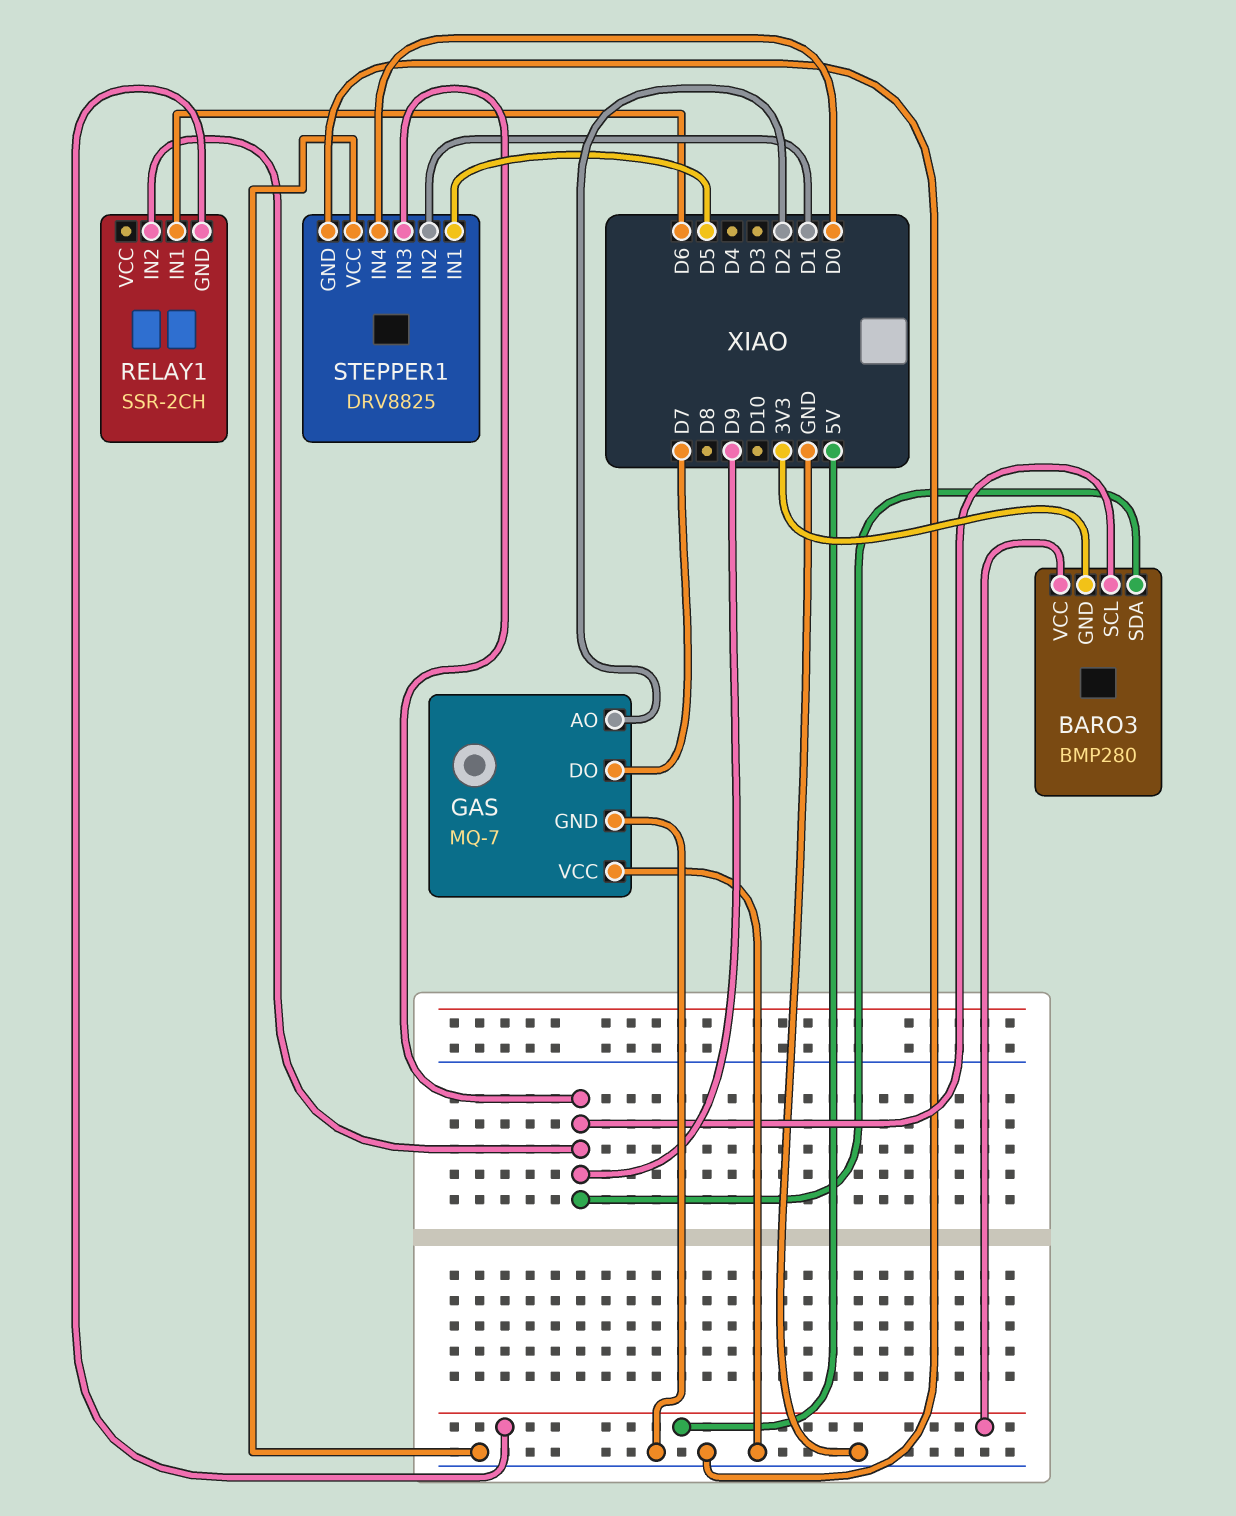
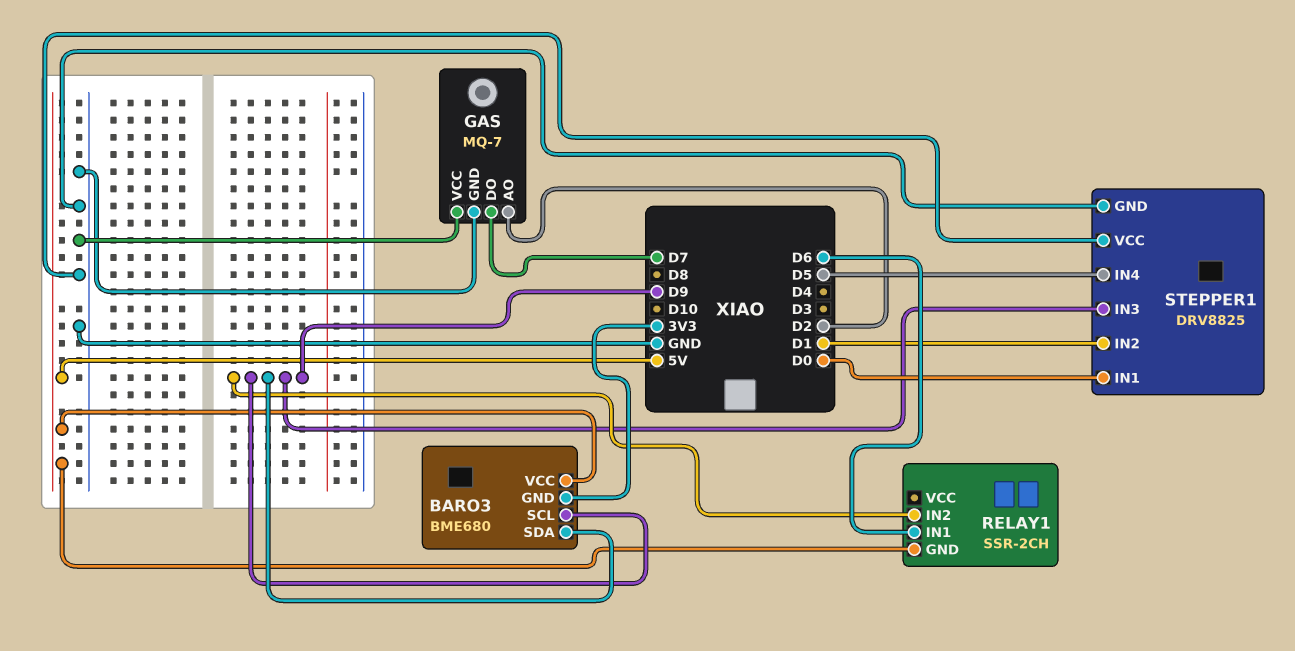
BARO3: BMP280 -> BME680
STEPPER1 pin IN1: D5 -> D0
STEPPER1 pin IN4: D0 -> D5

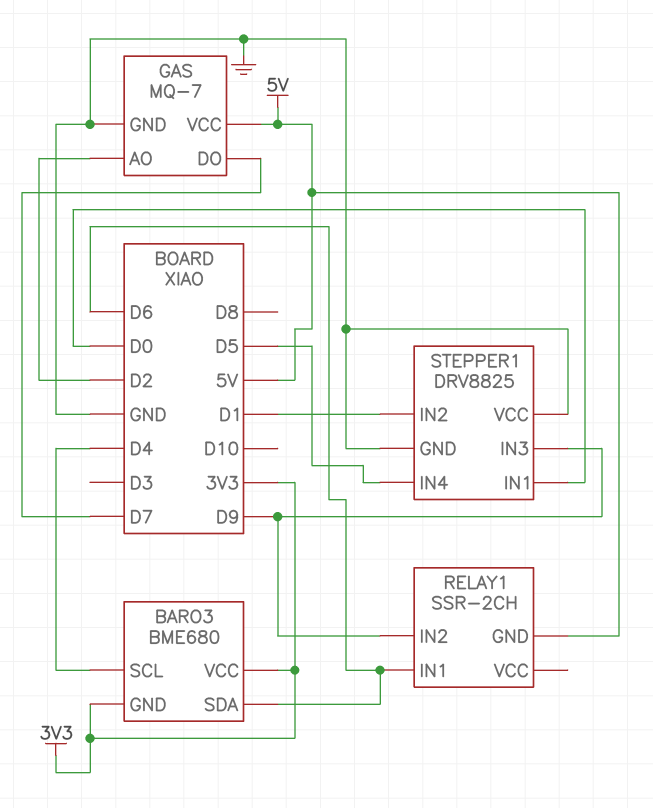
BARO3 pin SCL: D9 -> D4
BARO3 pin SDA: D9 -> D6
BARO3 pin VCC: 5V -> 3V3
GAS pin VCC: GND -> 5V

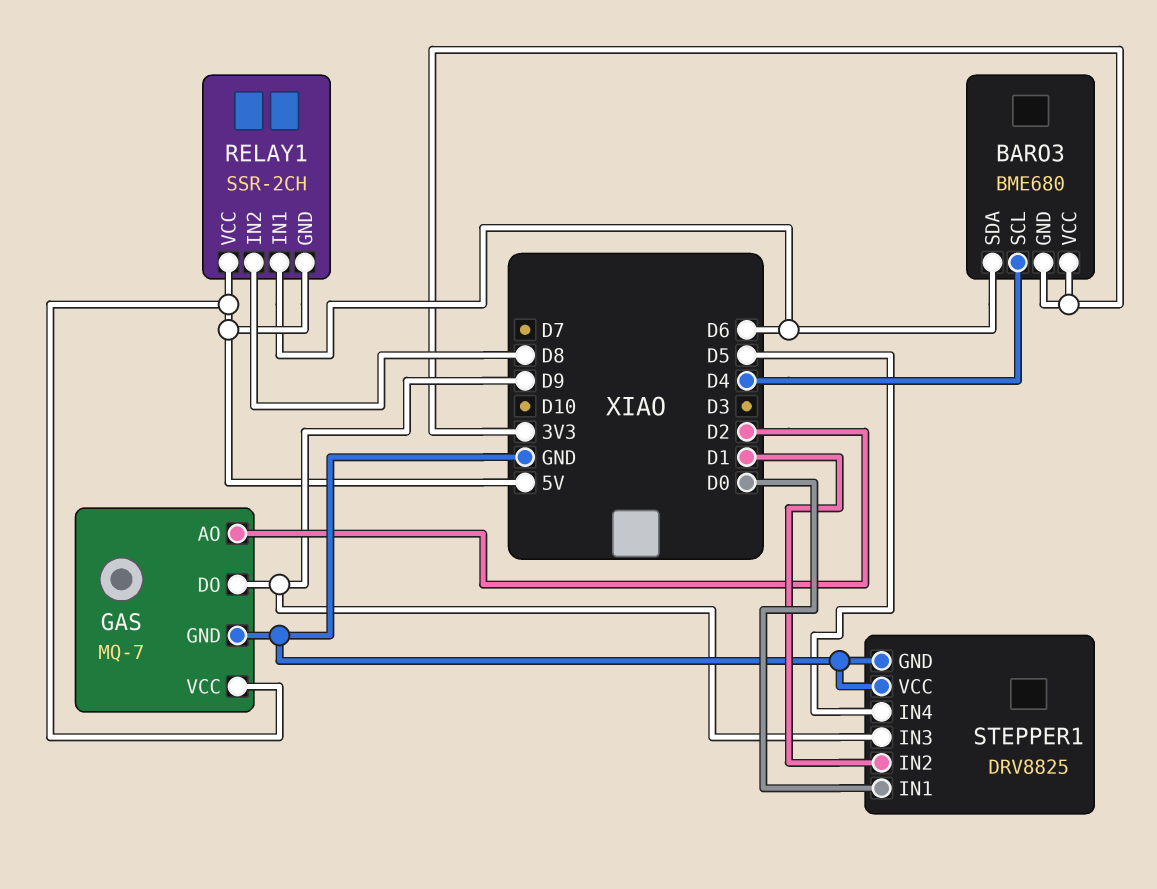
GAS pin DO: D7 -> D9
RELAY1 pin IN2: D9 -> D8
RELAY1 pin VCC: none -> 5V

